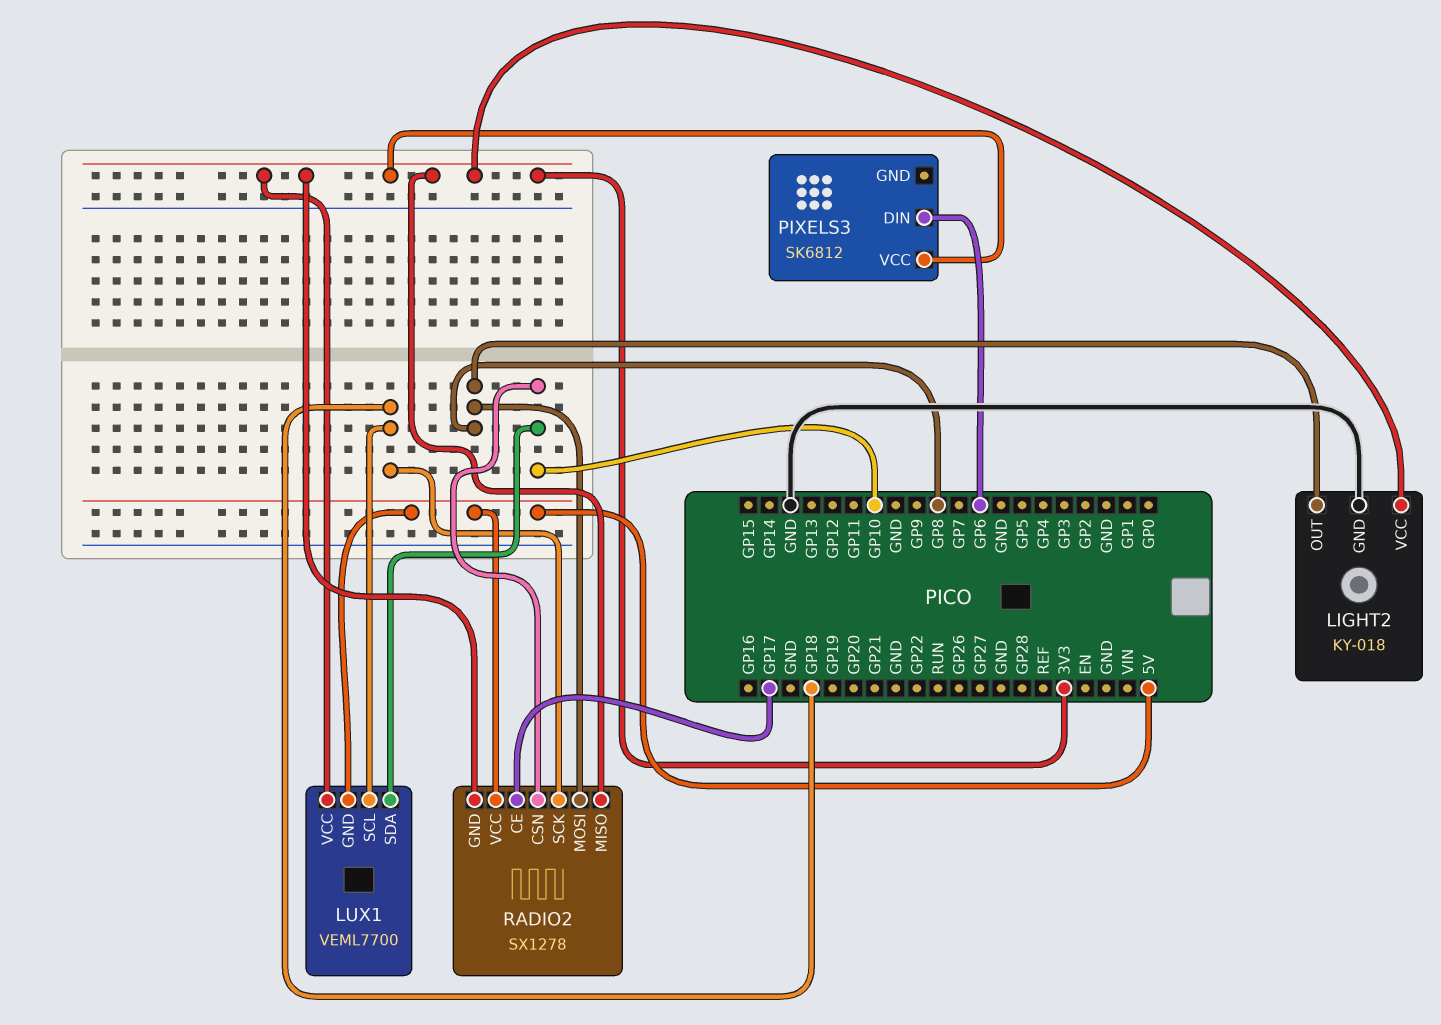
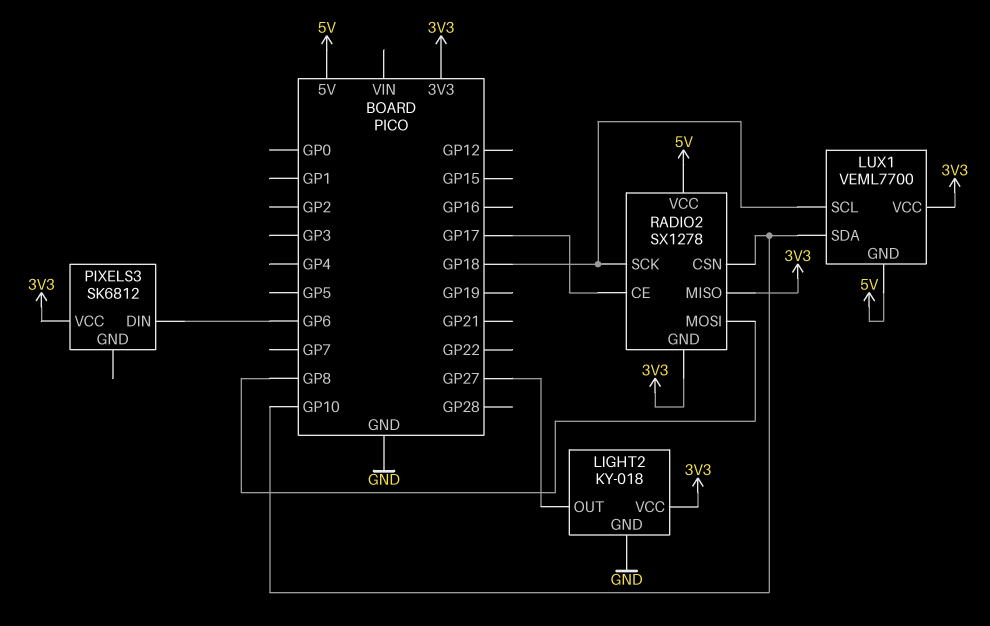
LIGHT2 pin OUT: GP8 -> GP27

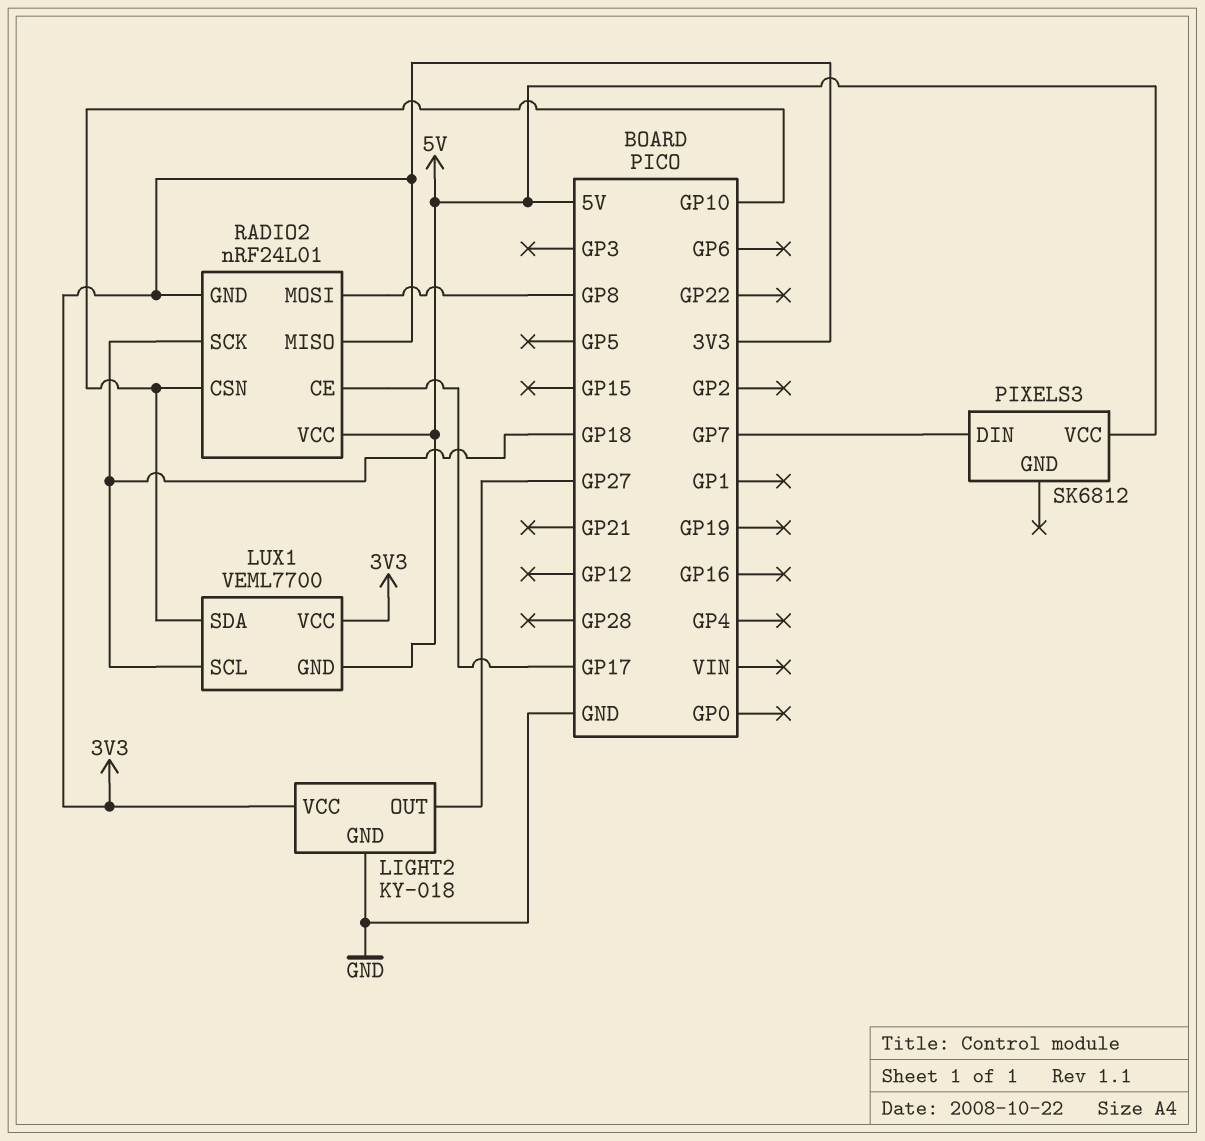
PIXELS3 pin DIN: GP6 -> GP7
PIXELS3 pin VCC: 3V3 -> 5V
RADIO2: SX1278 -> nRF24L01

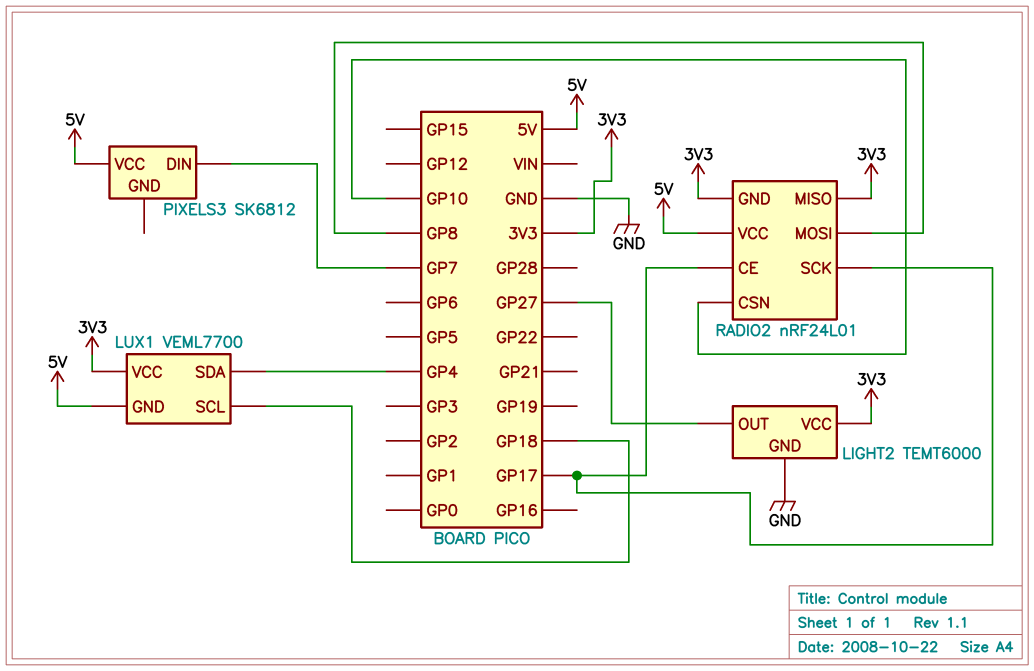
LIGHT2: KY-018 -> TEMT6000
LUX1 pin SDA: GP10 -> GP4
RADIO2 pin SCK: GP18 -> GP17

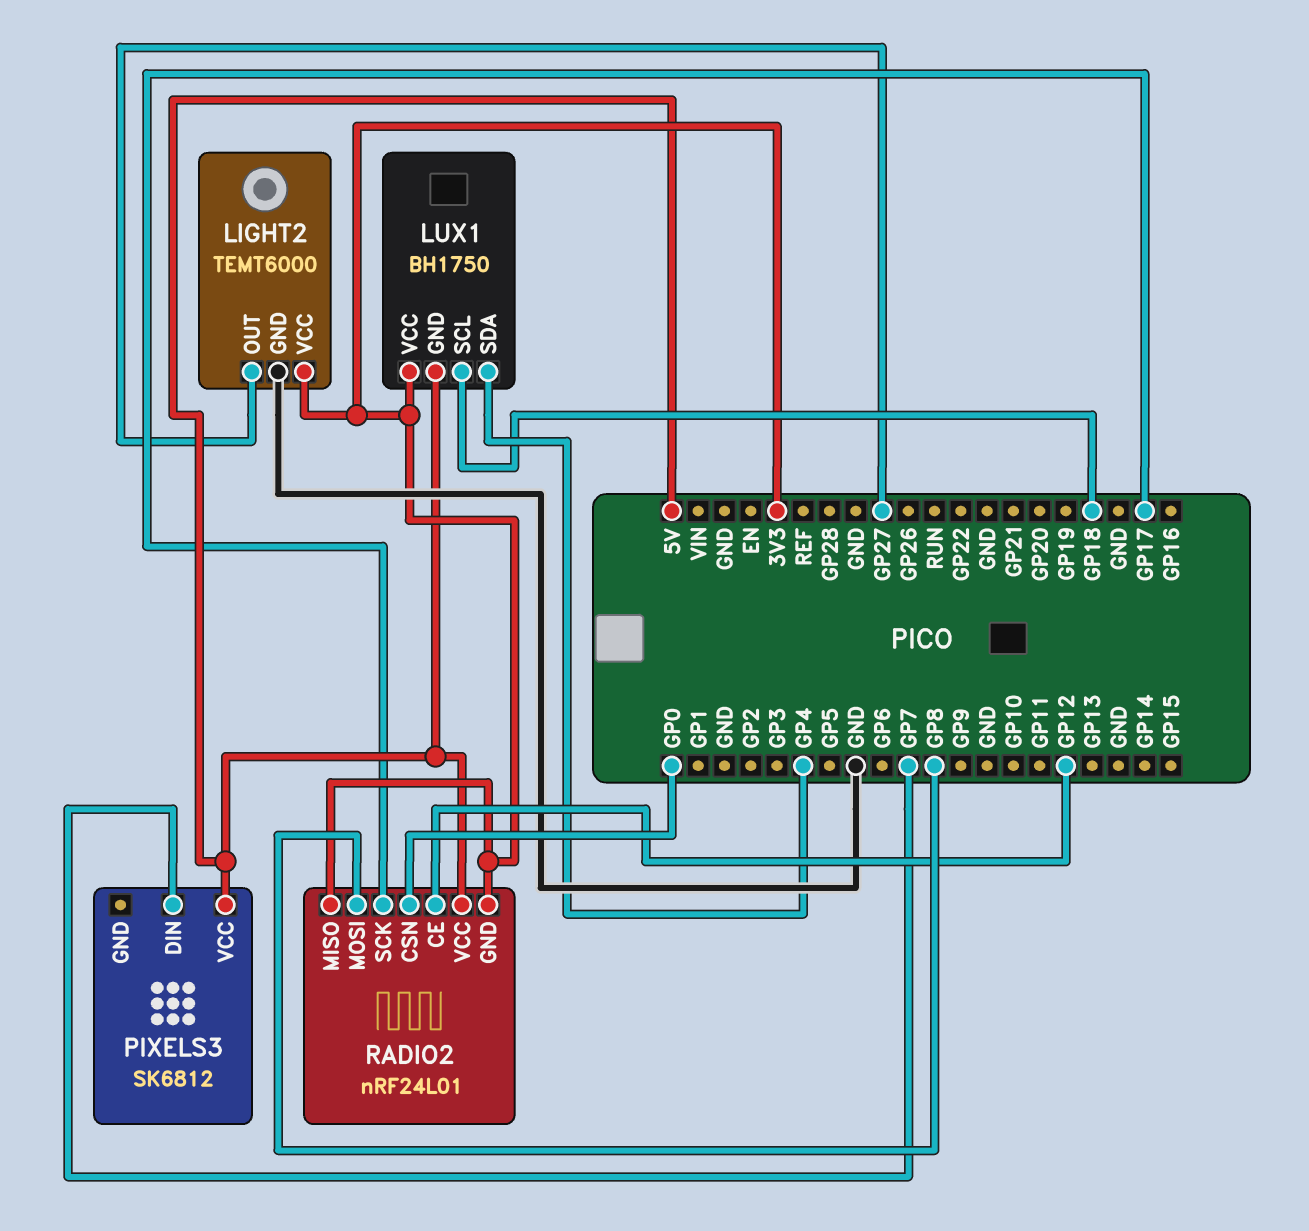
LUX1: VEML7700 -> BH1750
RADIO2 pin CE: GP17 -> GP12
RADIO2 pin CSN: GP10 -> GP0

